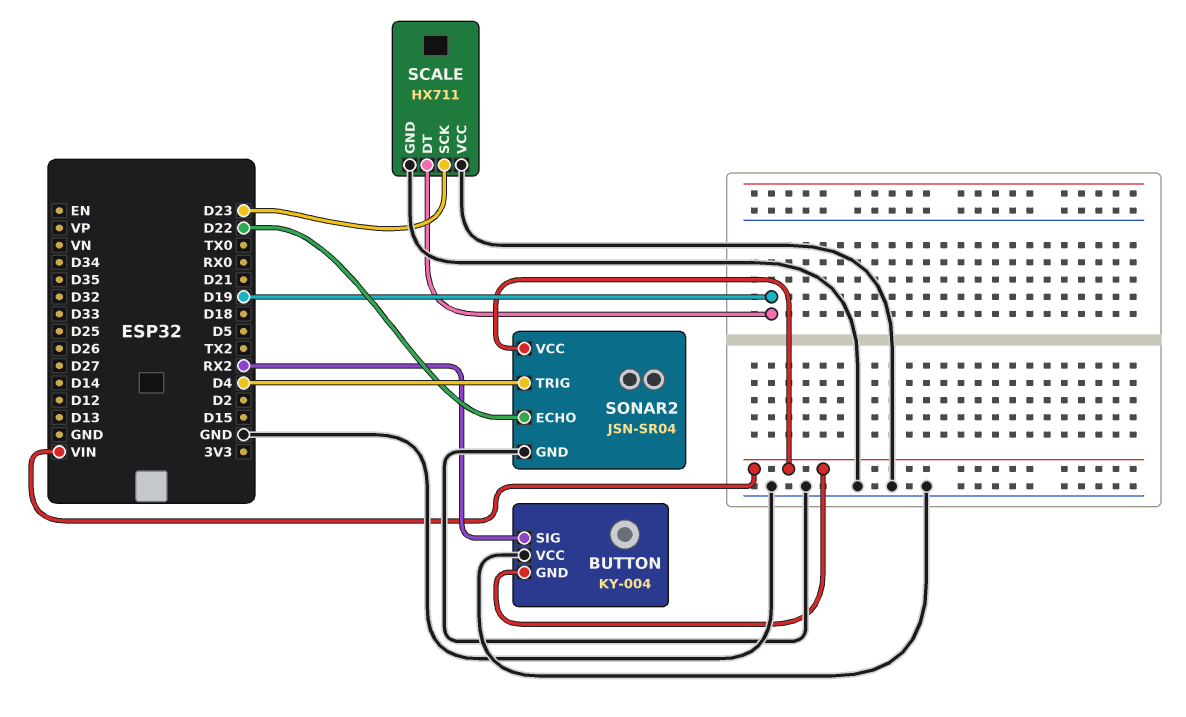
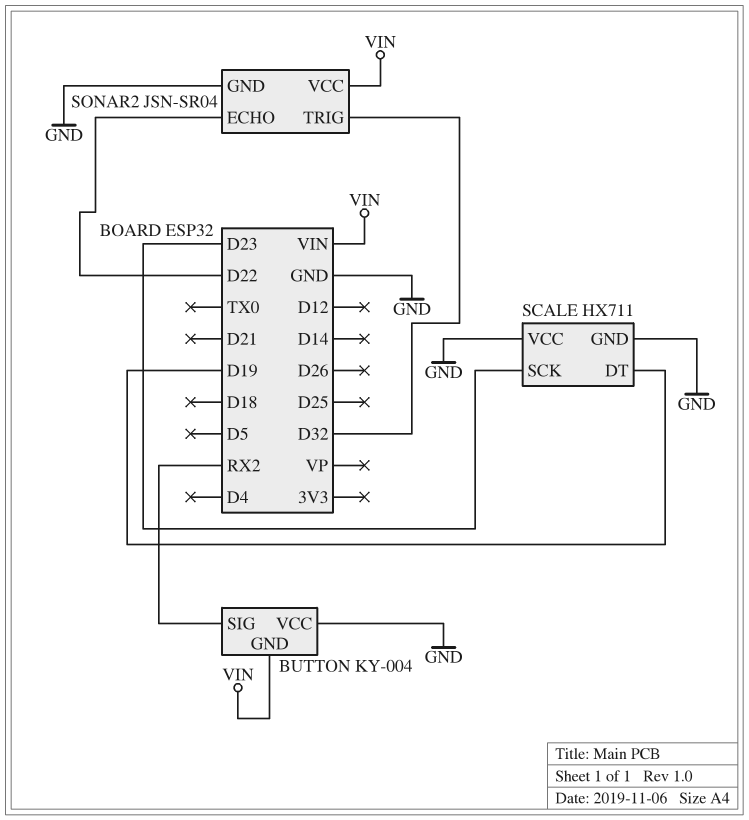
SONAR2 pin TRIG: D4 -> D32

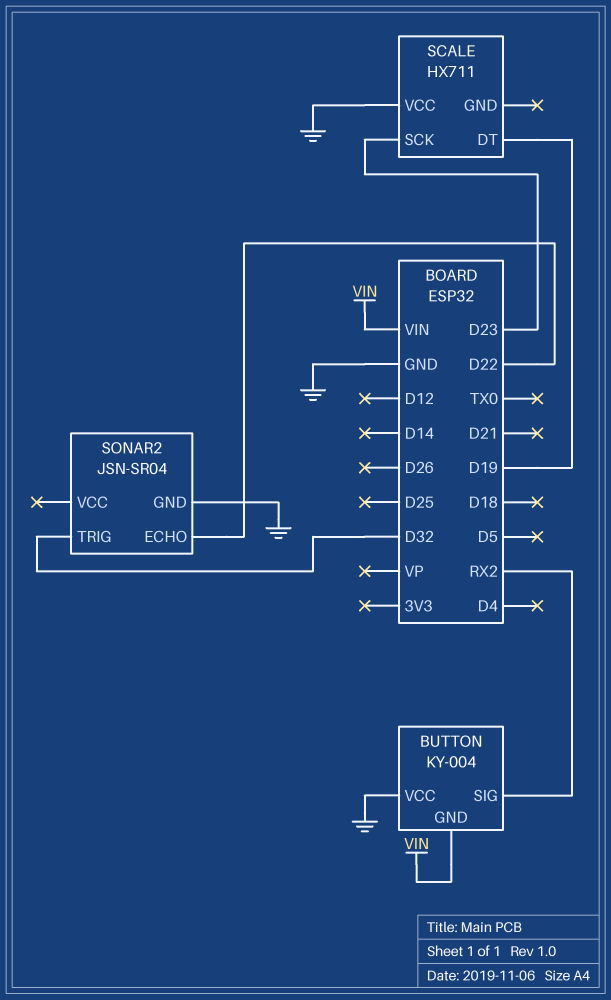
SCALE pin GND: GND -> none
SONAR2 pin VCC: VIN -> none

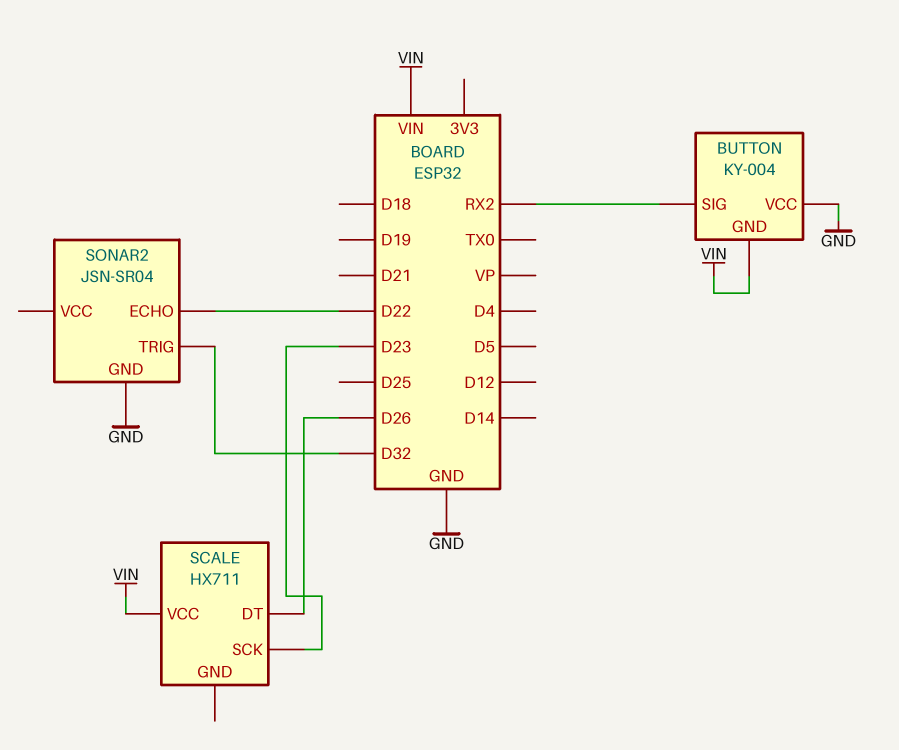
SCALE pin DT: D19 -> D26
SCALE pin VCC: GND -> VIN

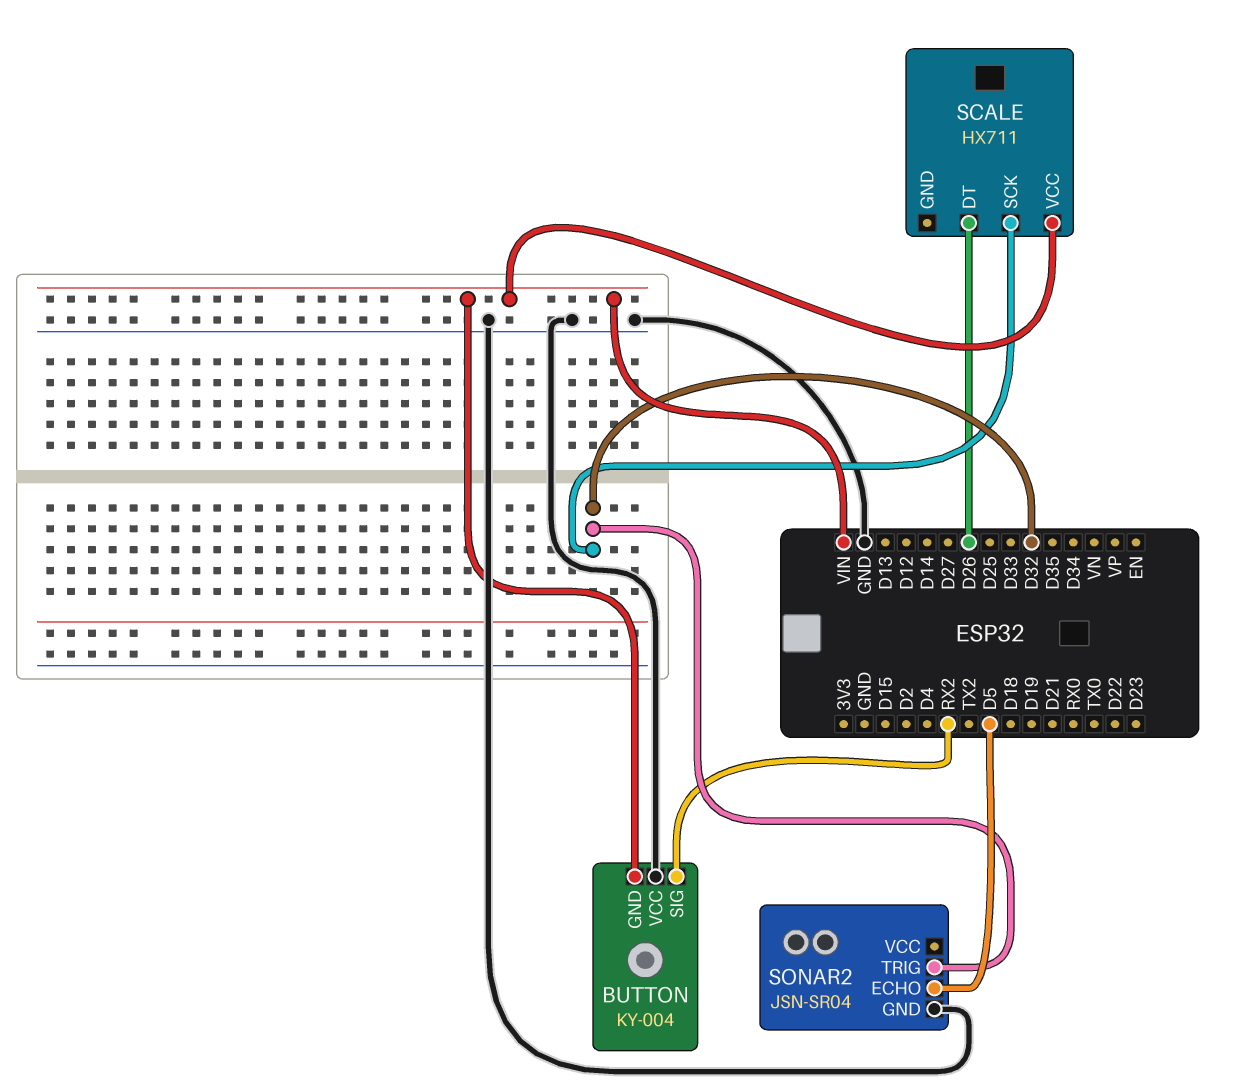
SCALE pin SCK: D23 -> D32
SONAR2 pin ECHO: D22 -> D5

